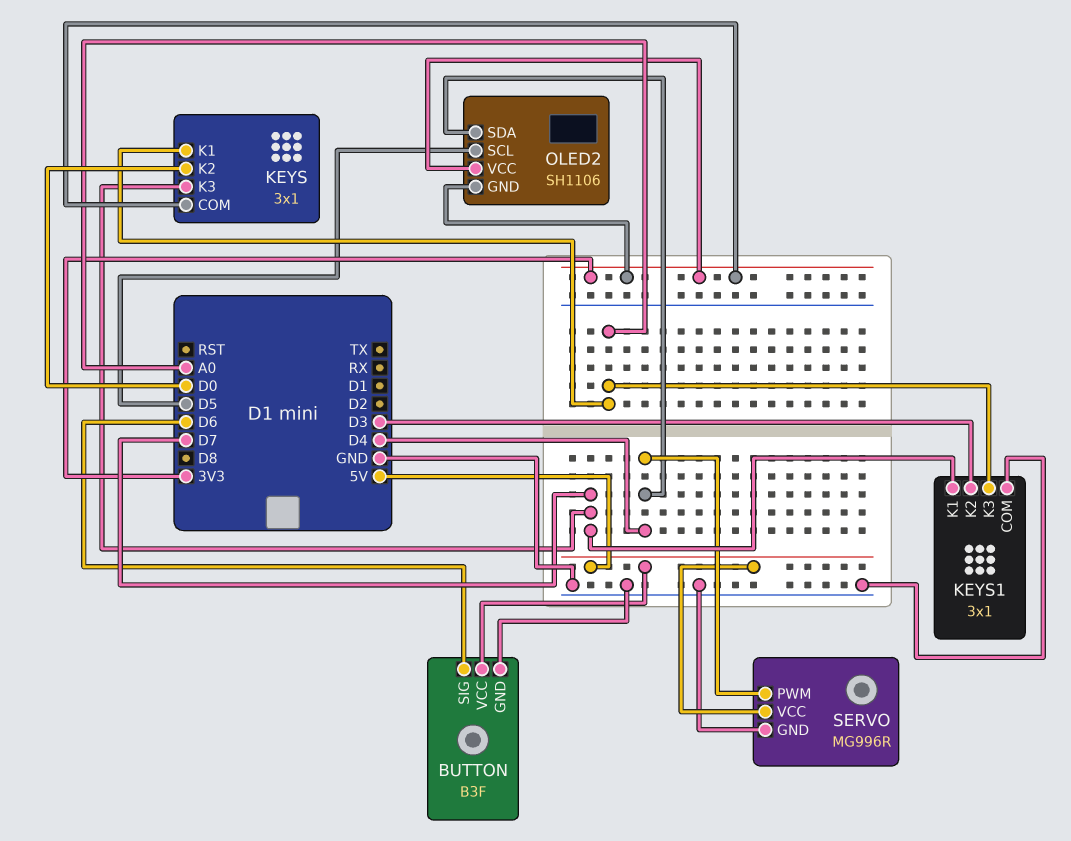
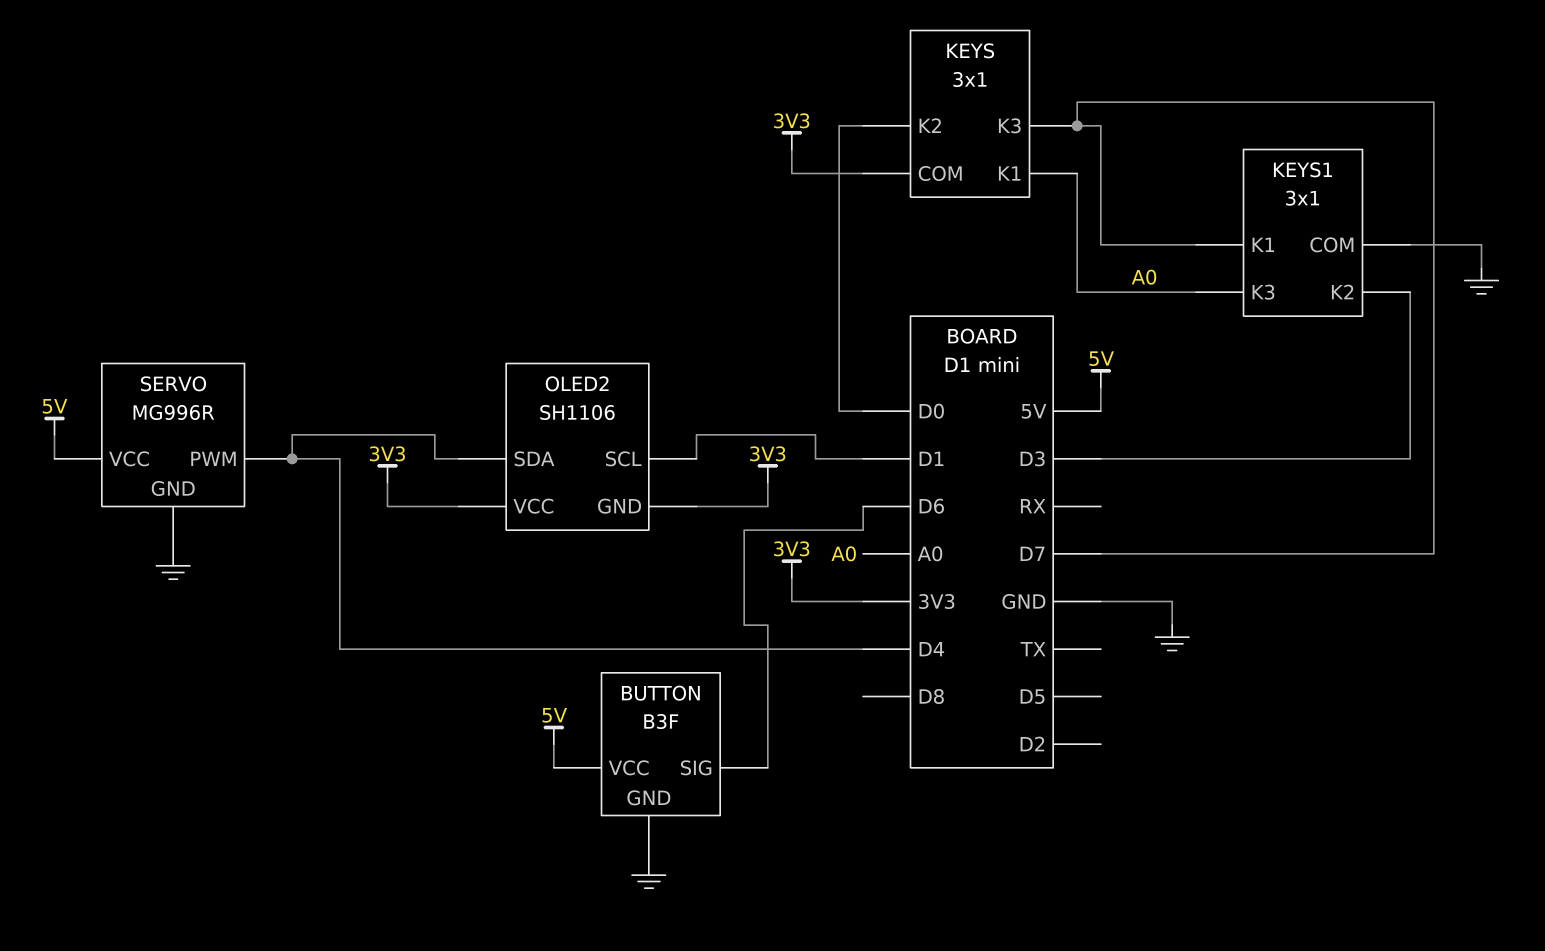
OLED2 pin SCL: D5 -> D1

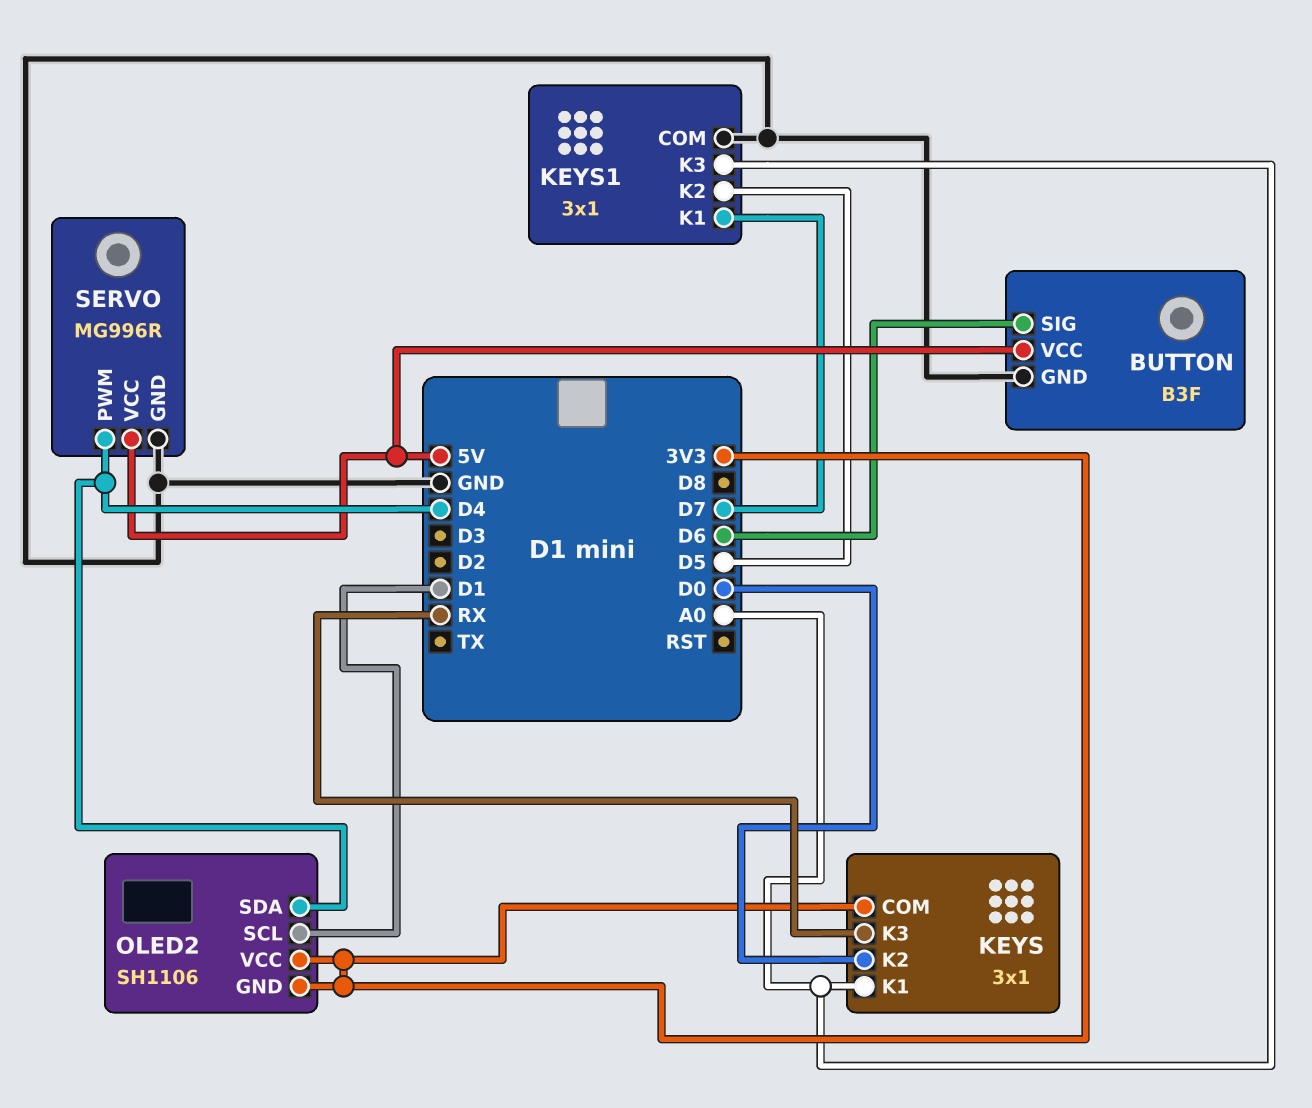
KEYS pin K3: D7 -> RX
KEYS1 pin K2: D3 -> D5

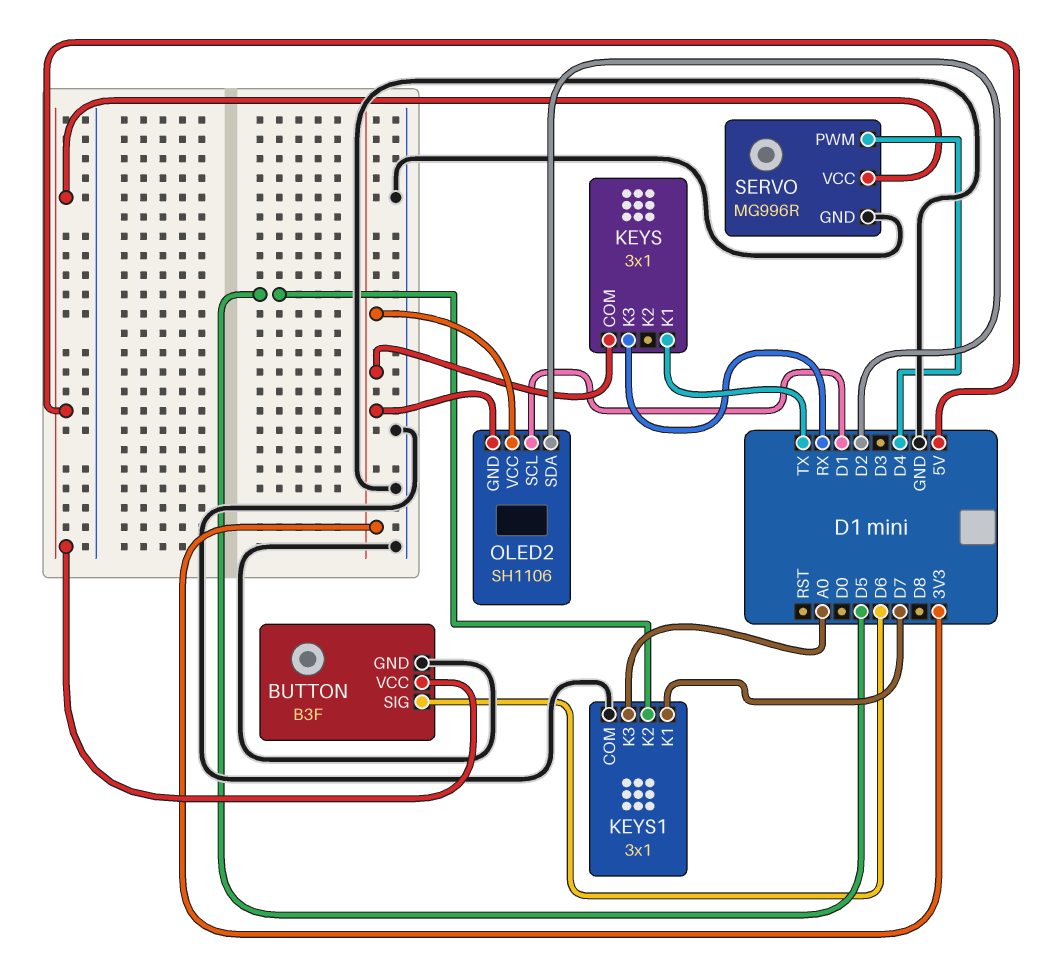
KEYS pin K1: A0 -> TX
KEYS pin K2: D0 -> none
OLED2 pin SDA: D4 -> D2

